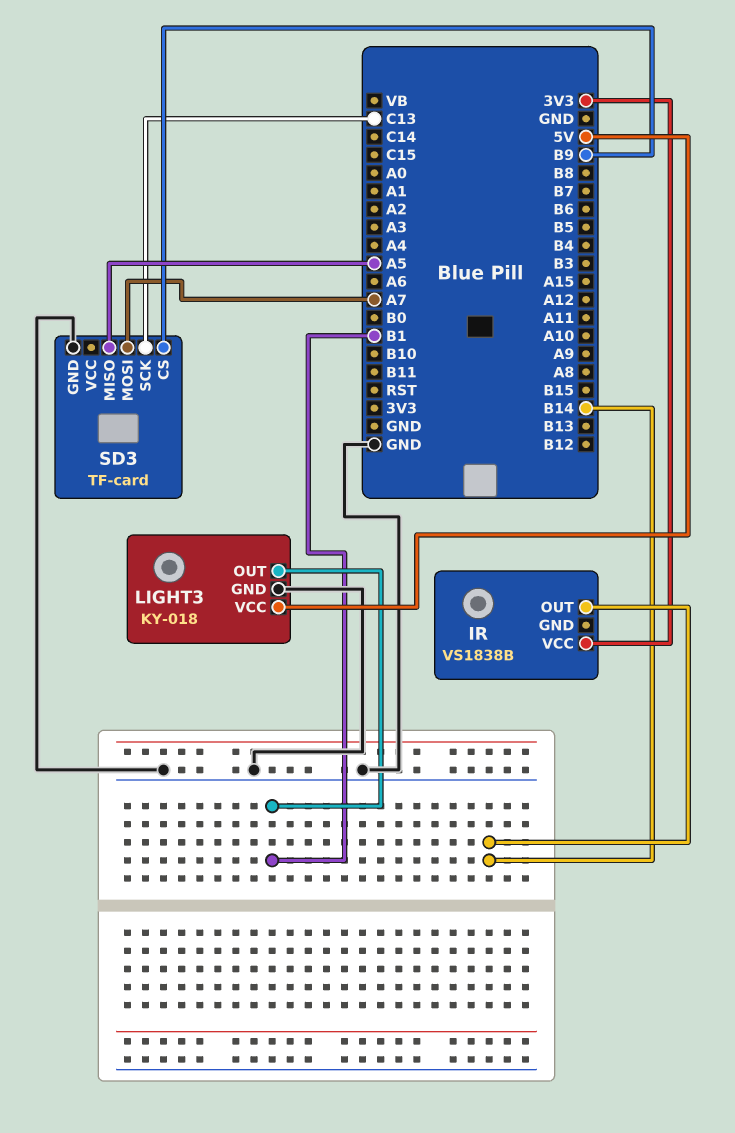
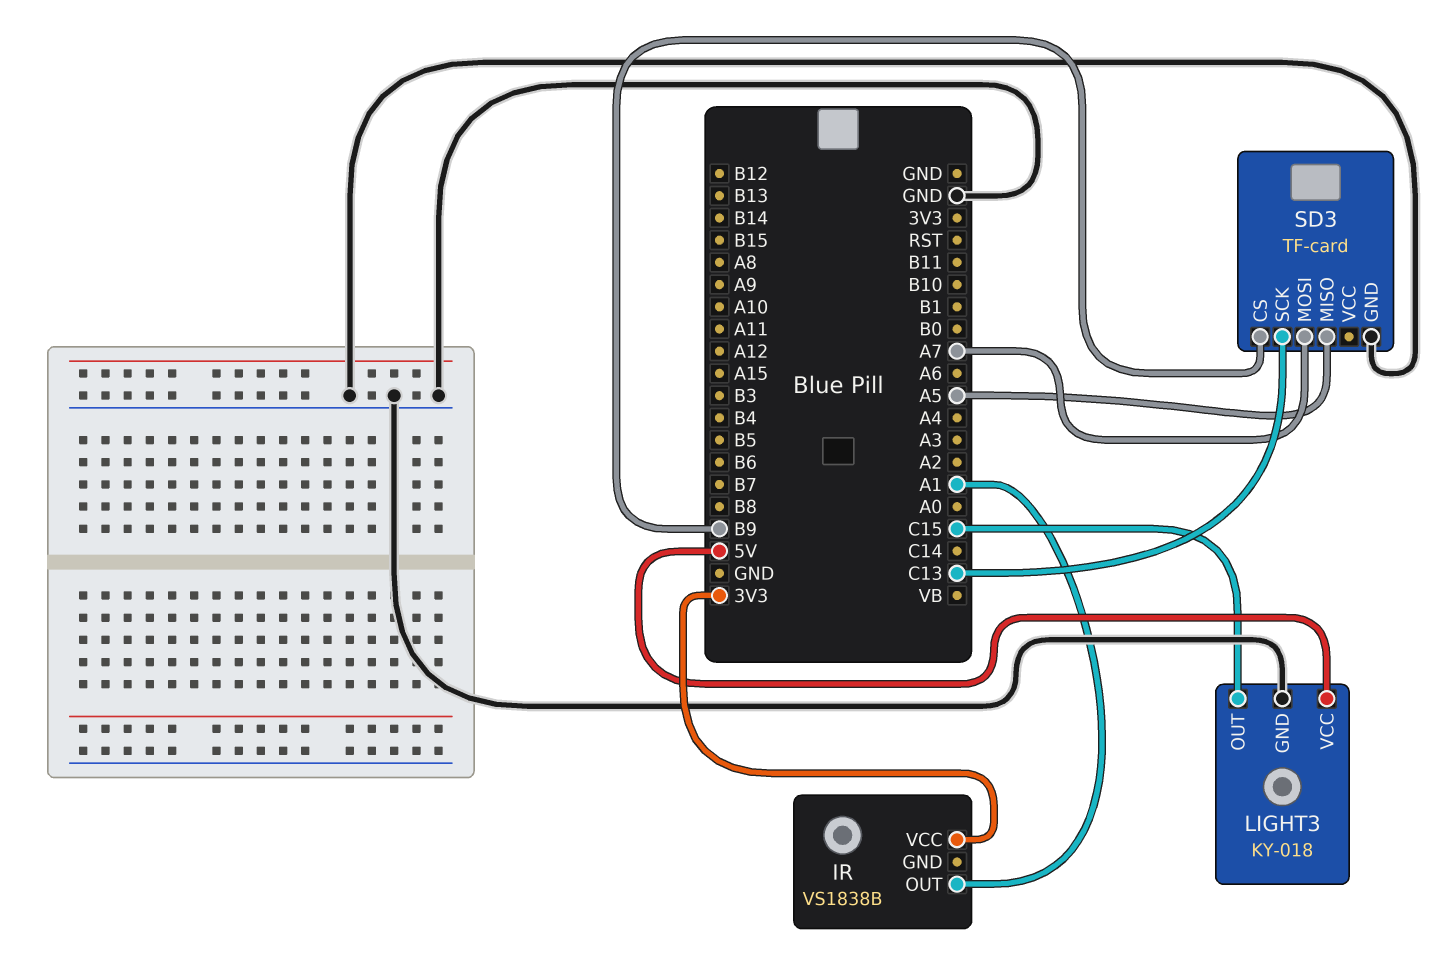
IR pin OUT: B14 -> A1
LIGHT3 pin OUT: B1 -> C15

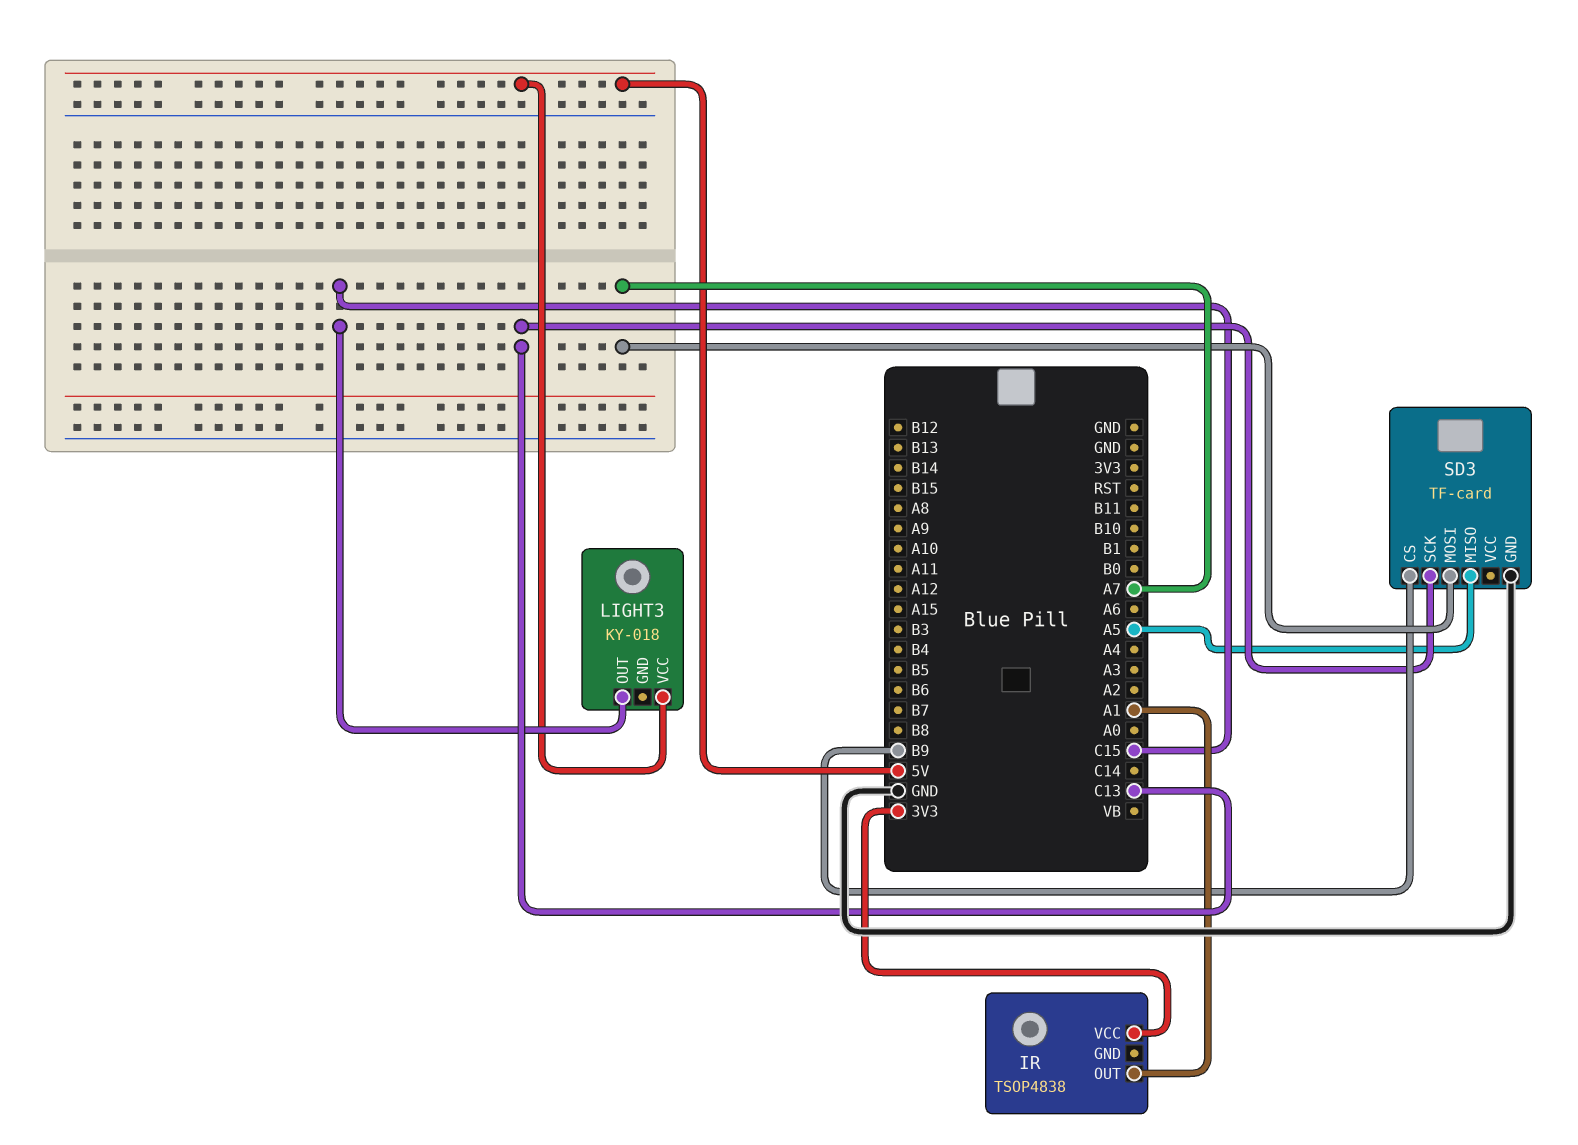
IR: VS1838B -> TSOP4838
LIGHT3 pin GND: GND -> none

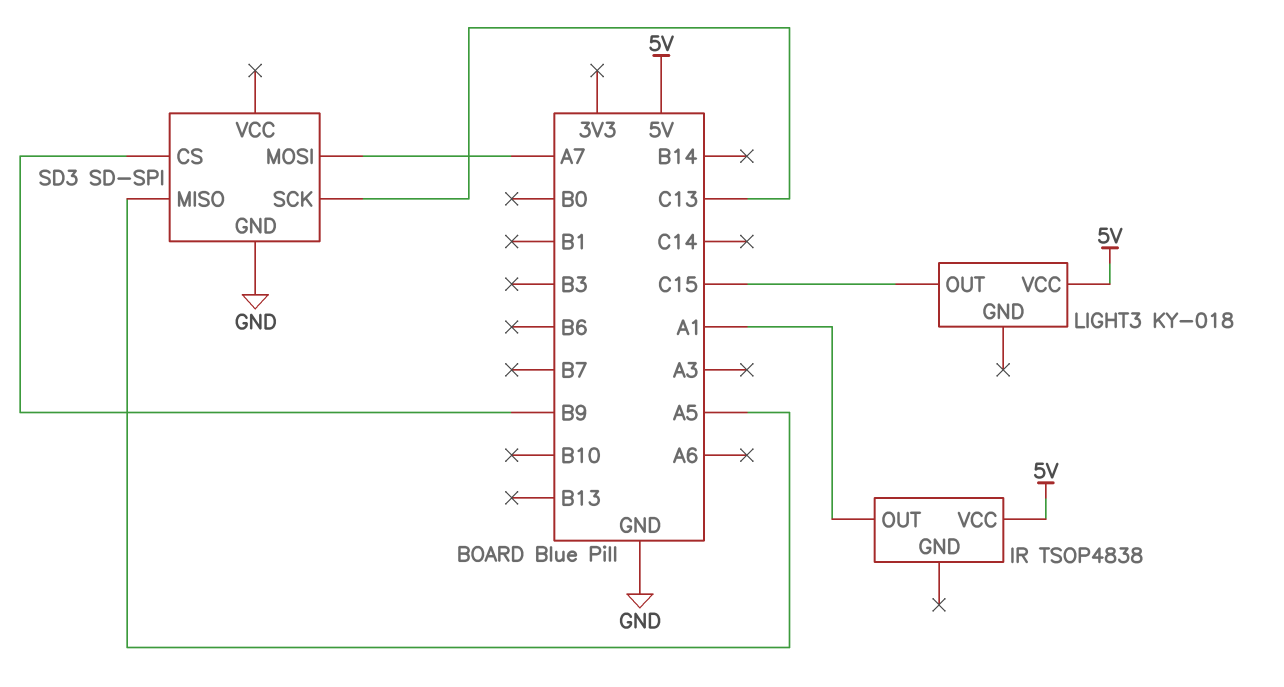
IR pin VCC: 3V3 -> 5V
SD3: TF-card -> SD-SPI

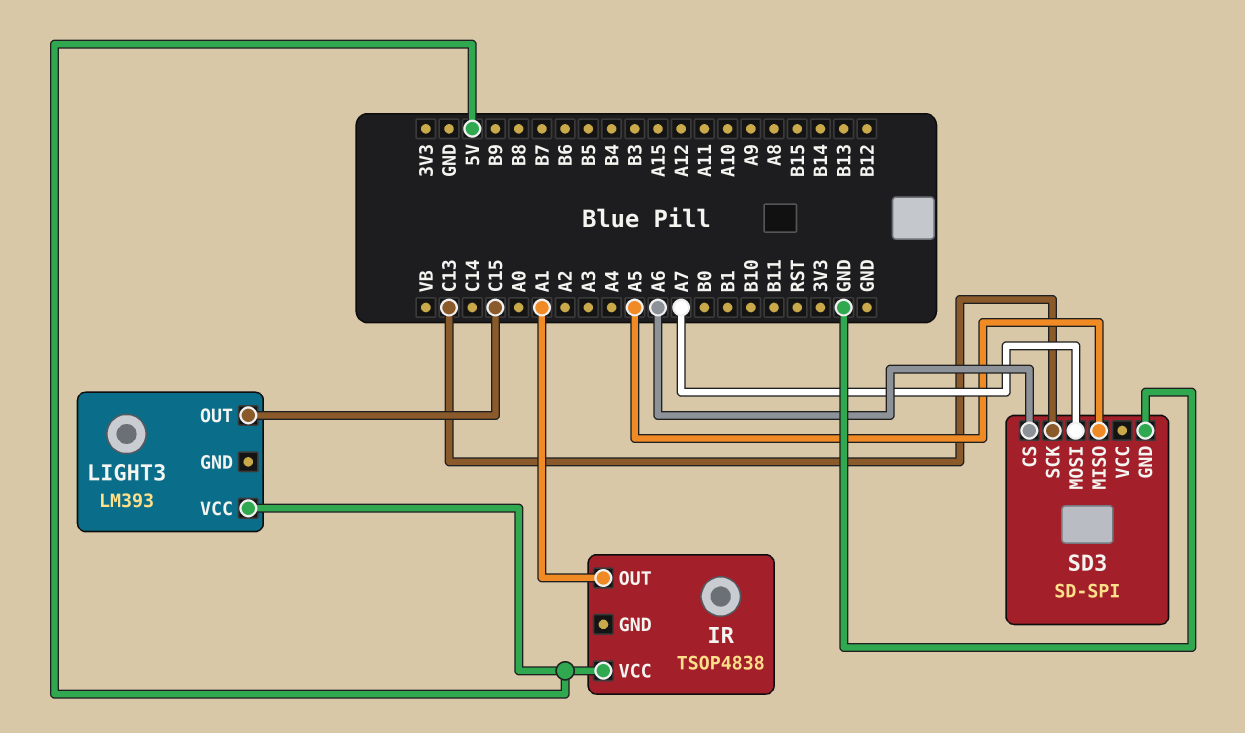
LIGHT3: KY-018 -> LM393
SD3 pin CS: B9 -> A6

